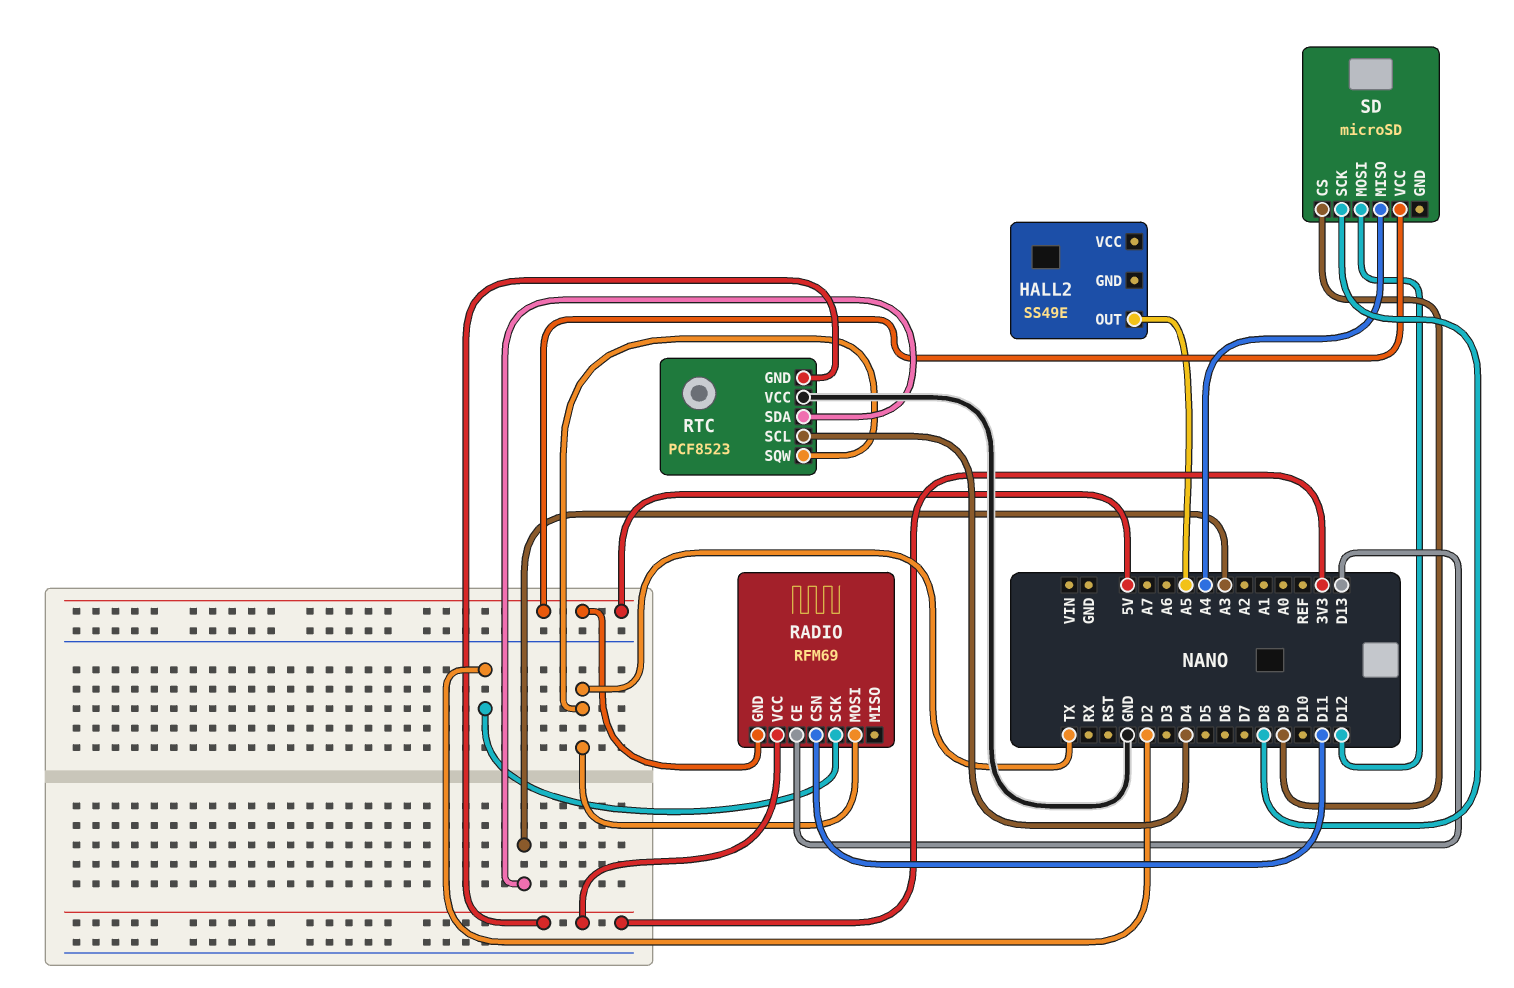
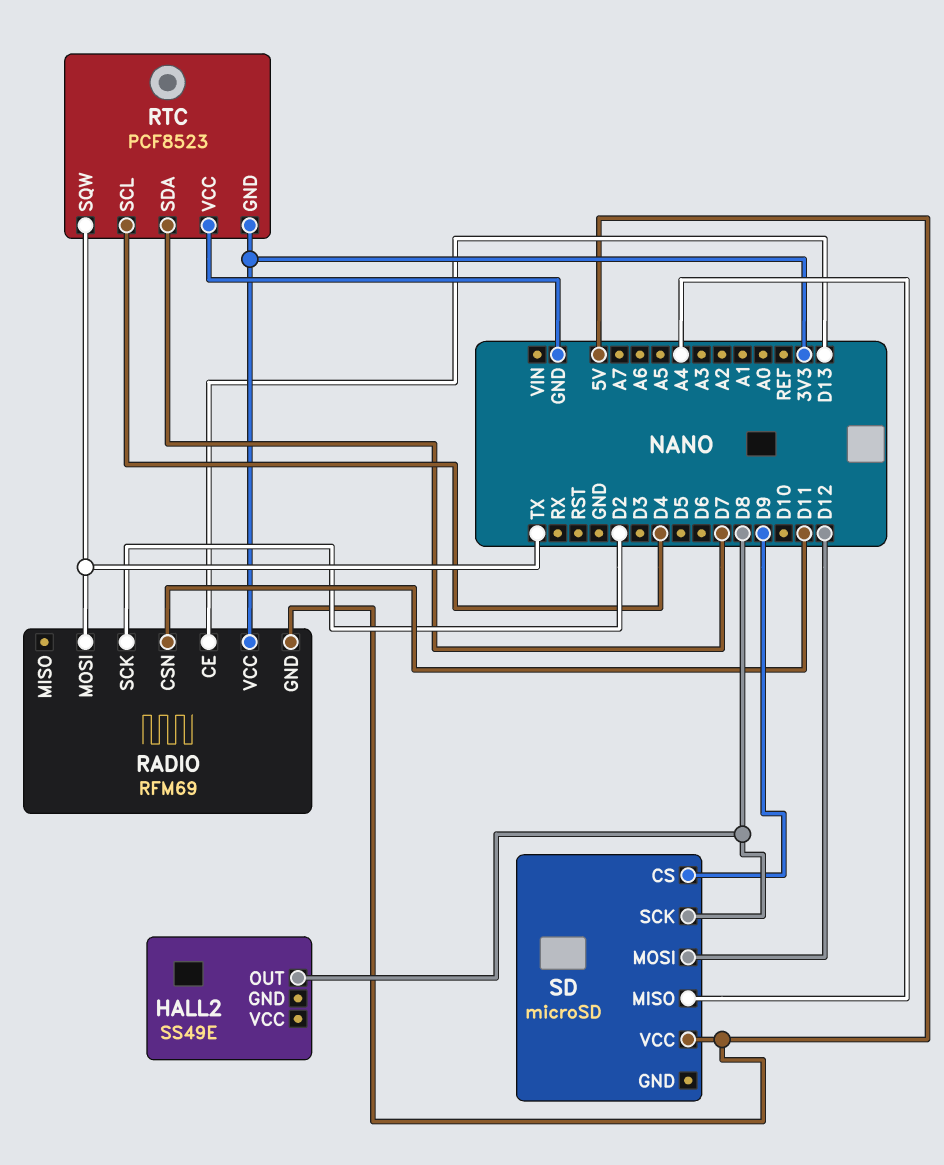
HALL2 pin OUT: A5 -> D8
RTC pin SDA: A3 -> D7

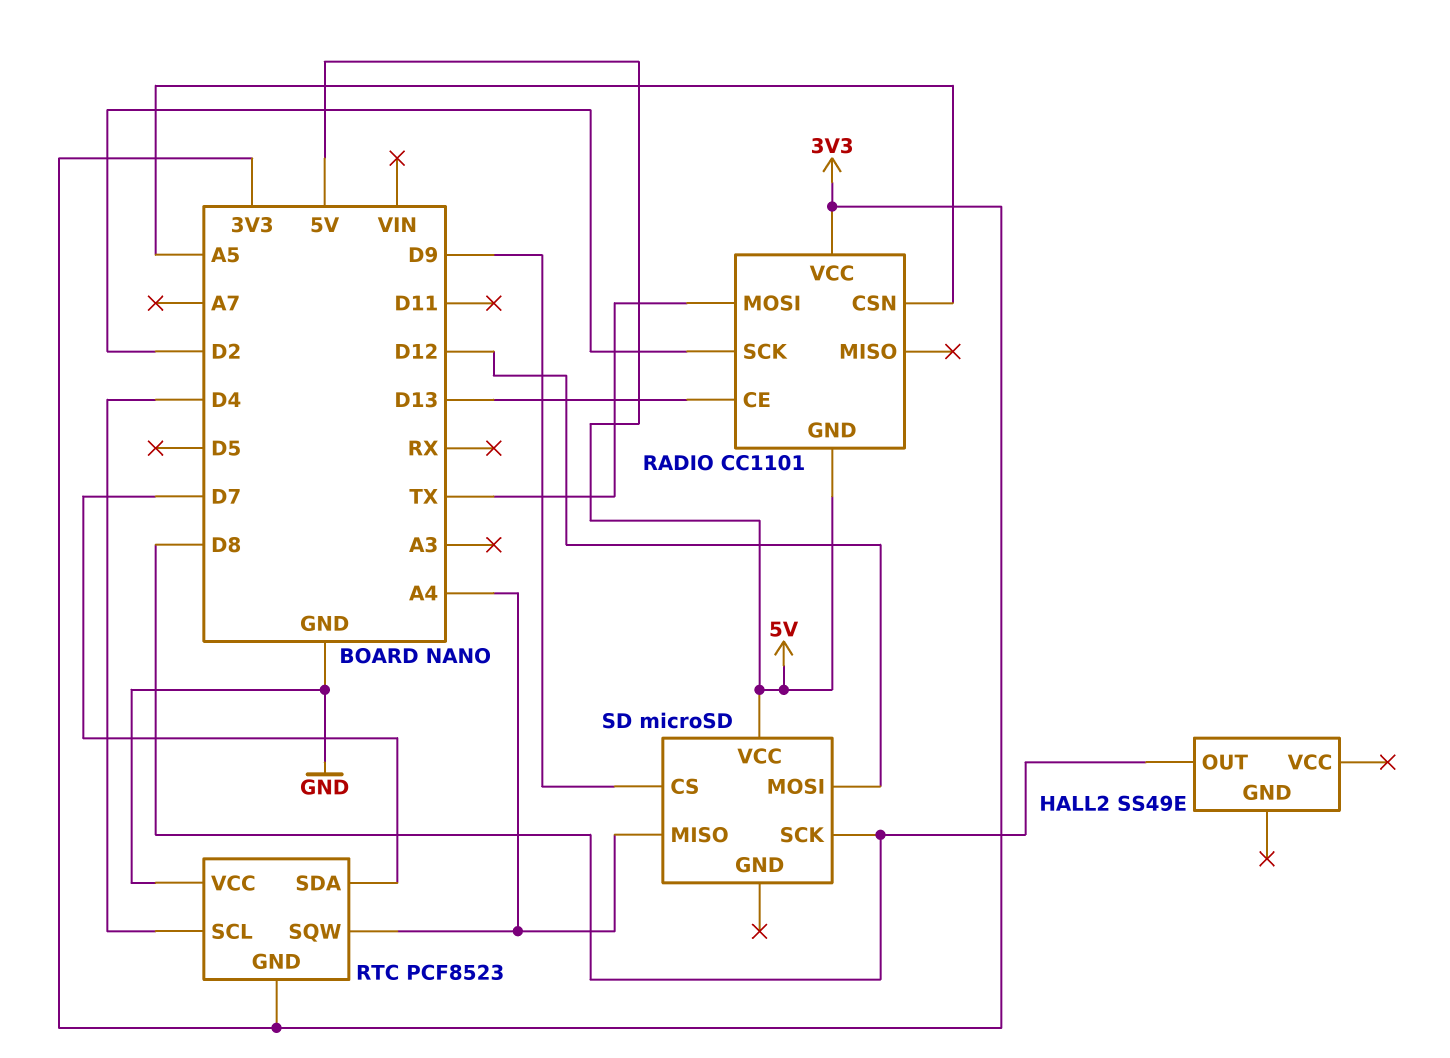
RADIO: RFM69 -> CC1101
RADIO pin CSN: D11 -> A5
RTC pin SQW: TX -> A4

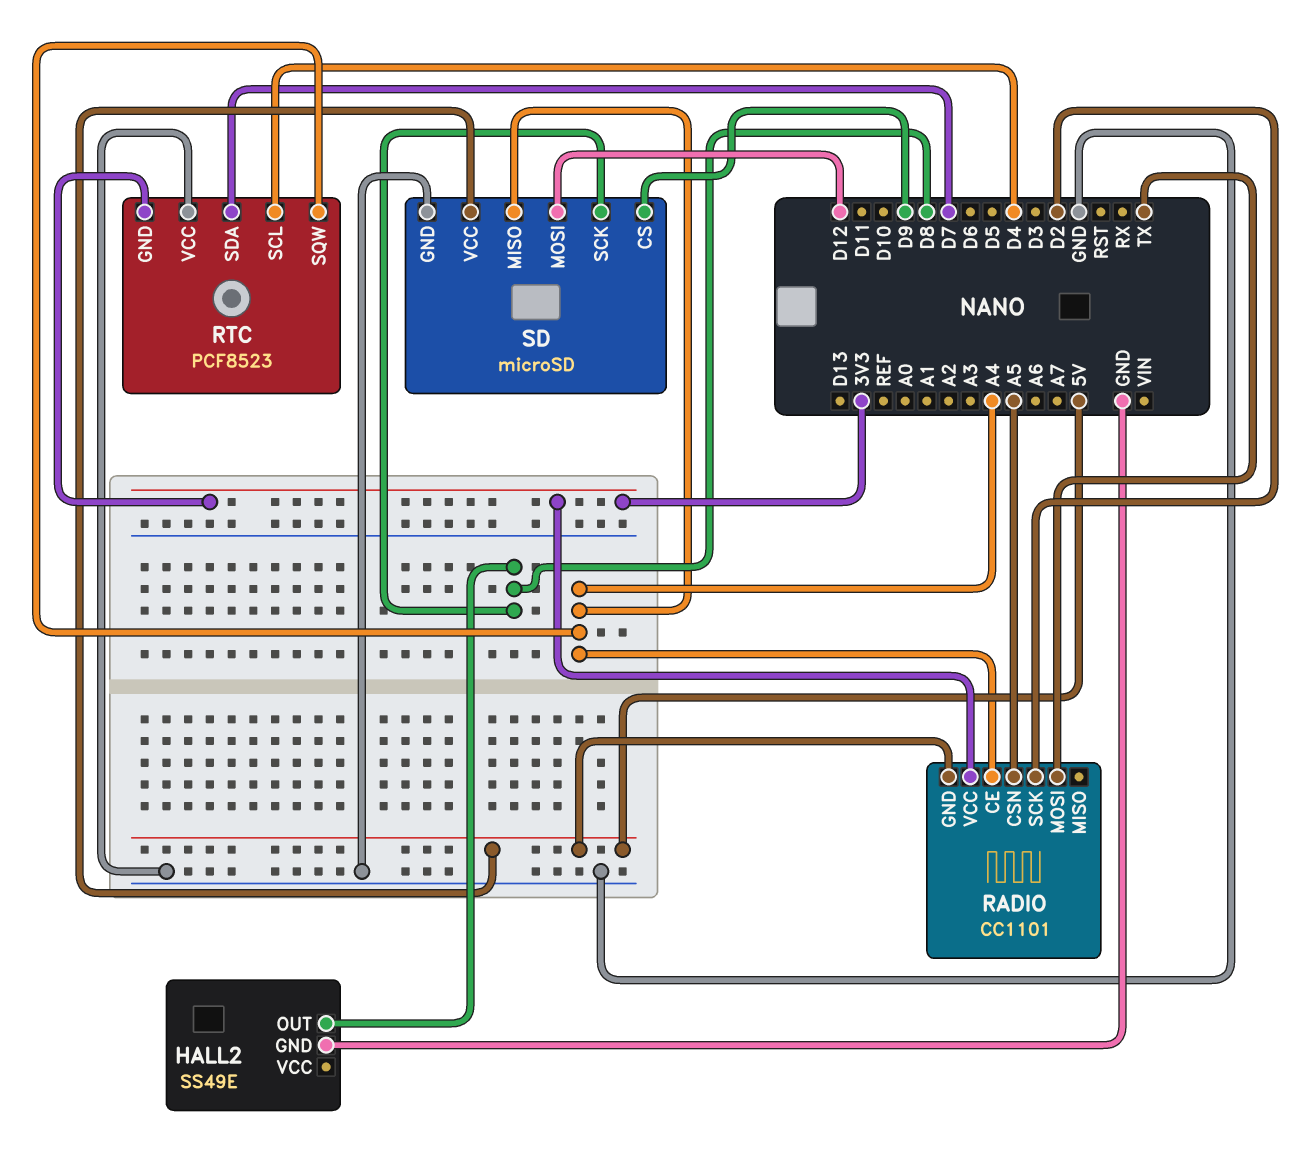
HALL2 pin GND: none -> GND
RADIO pin CE: D13 -> A4
SD pin GND: none -> GND

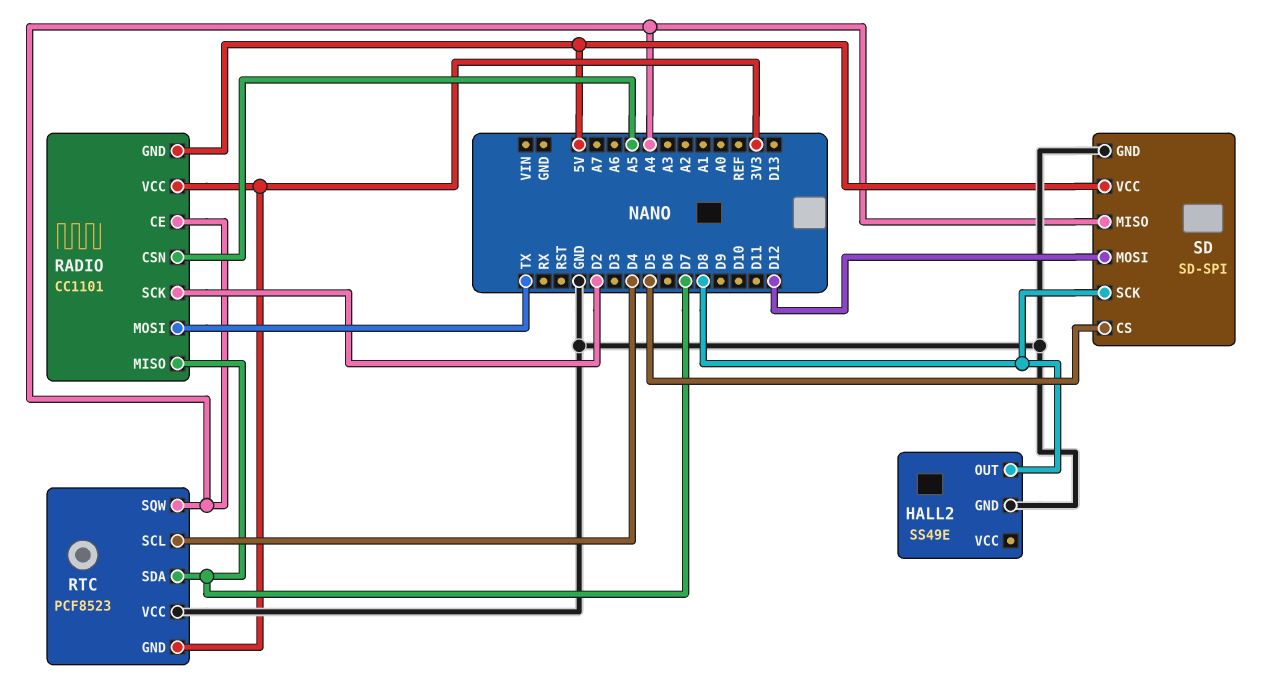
RADIO pin MISO: none -> D7
SD: microSD -> SD-SPI
SD pin CS: D9 -> D5

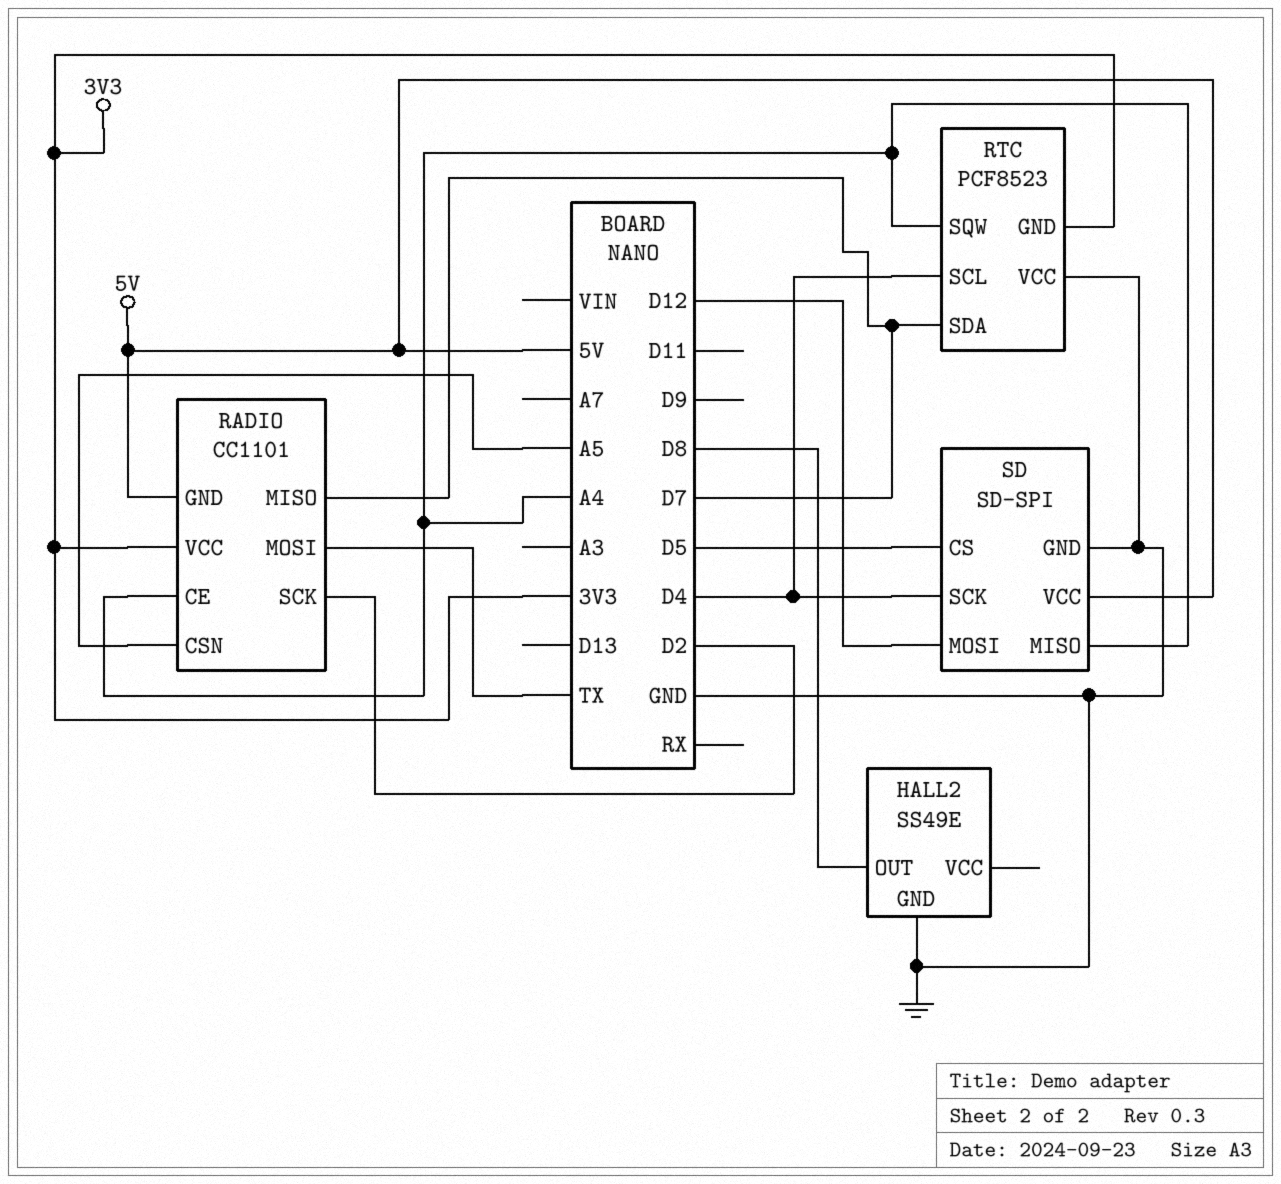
SD pin SCK: D8 -> D4

